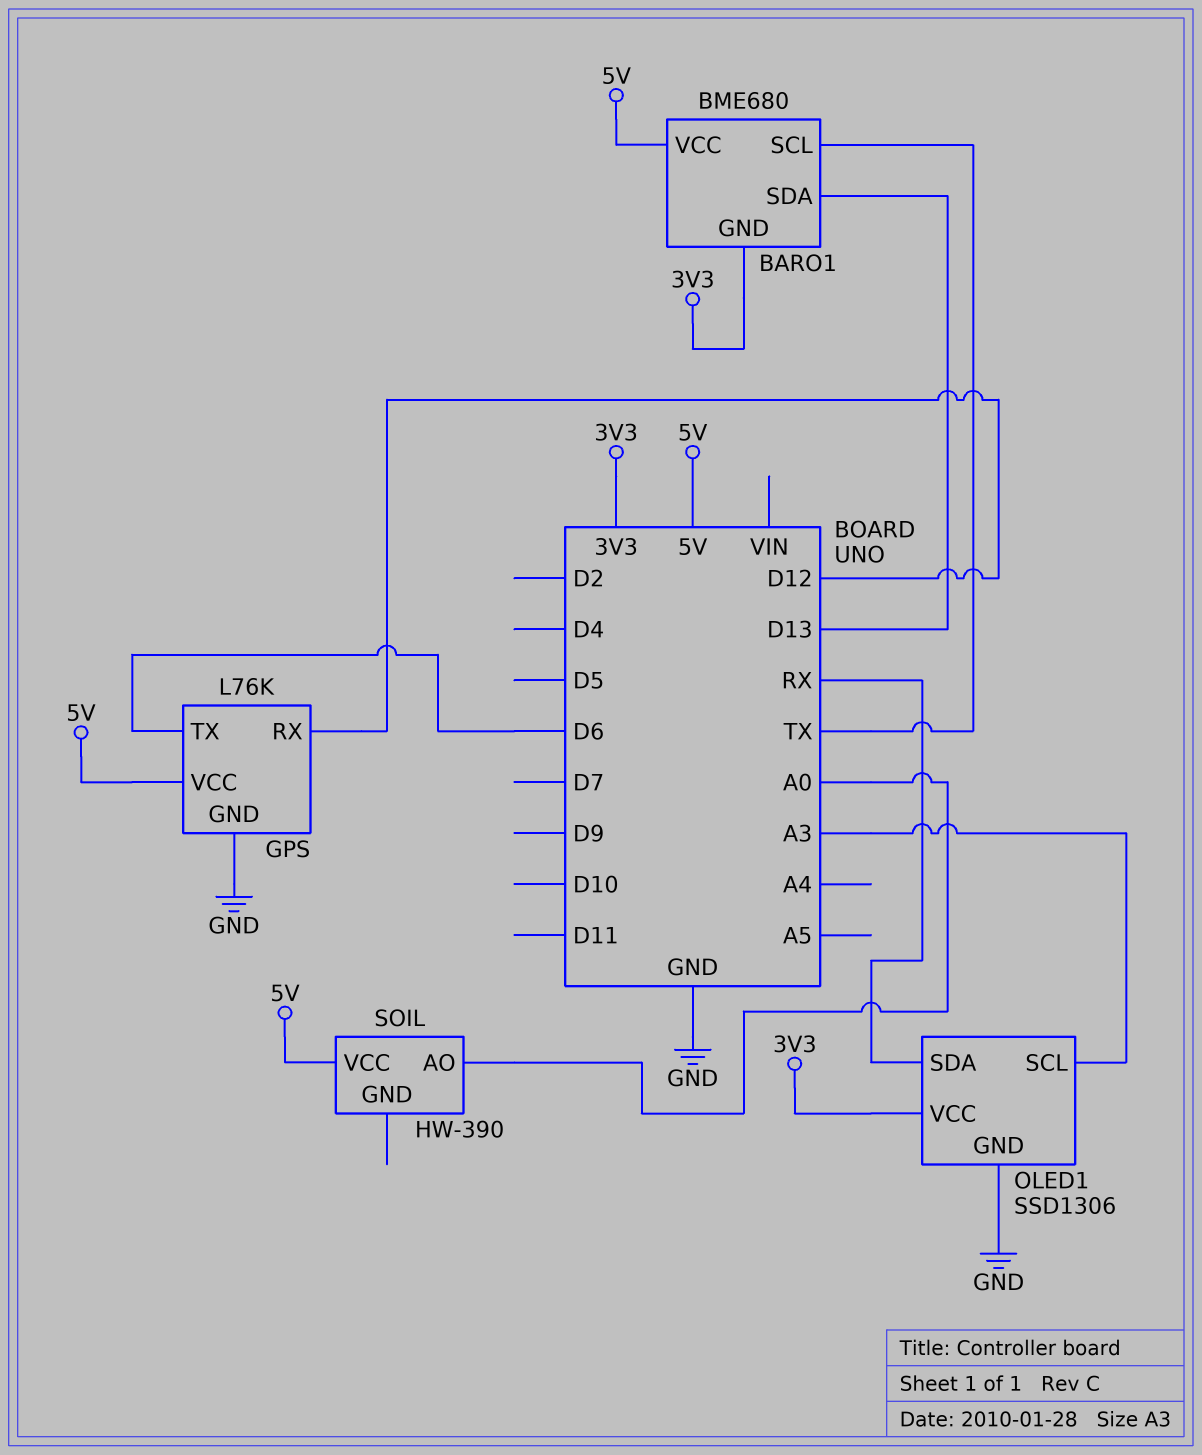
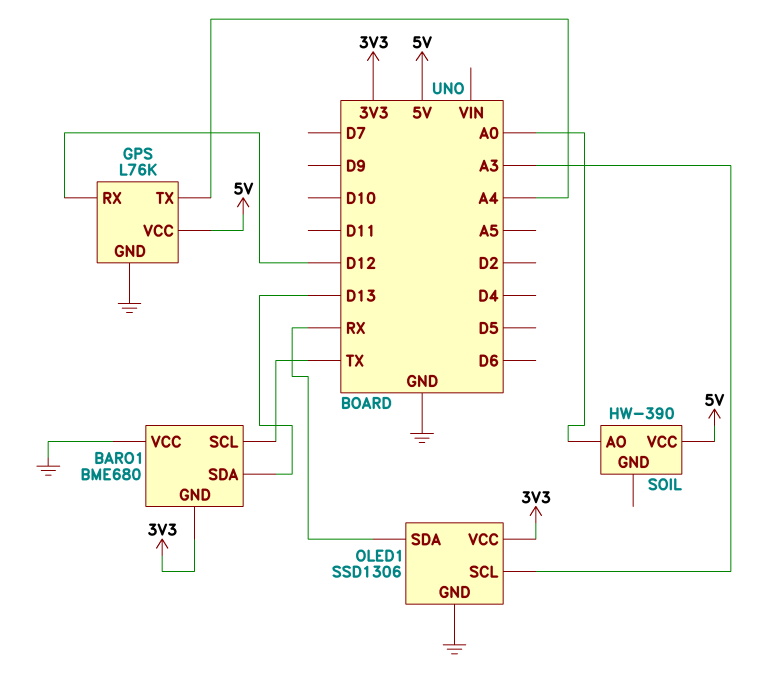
BARO1 pin VCC: 5V -> GND
GPS pin TX: D6 -> A4

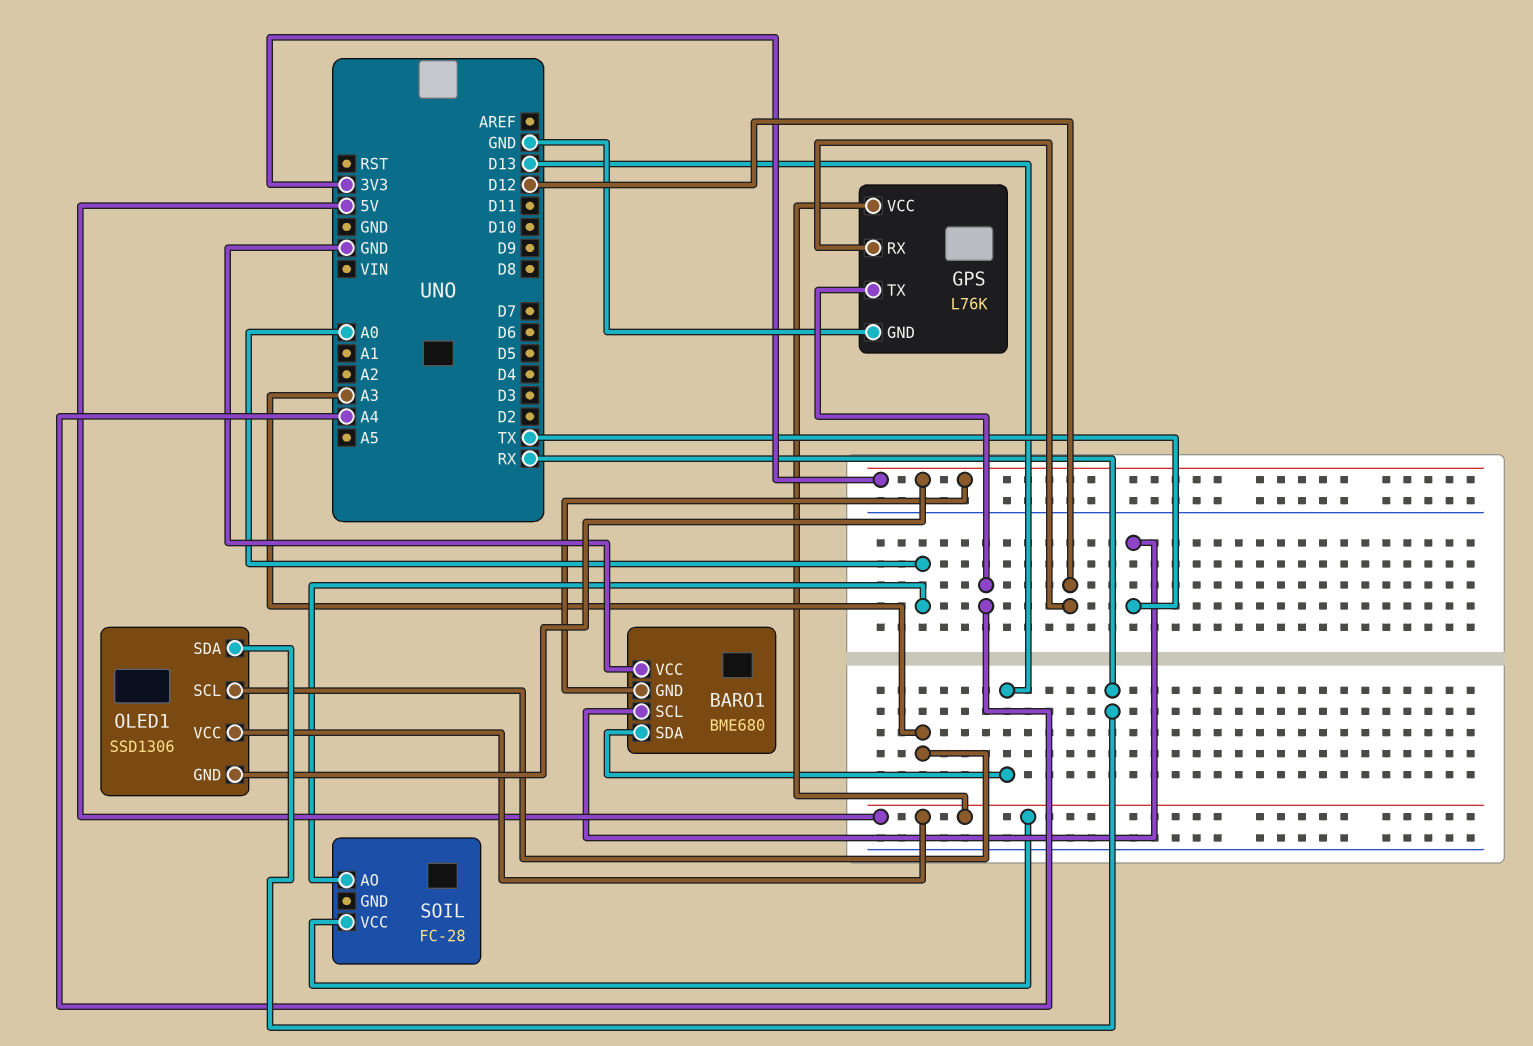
OLED1 pin GND: GND -> 3V3
OLED1 pin VCC: 3V3 -> 5V
SOIL: HW-390 -> FC-28

